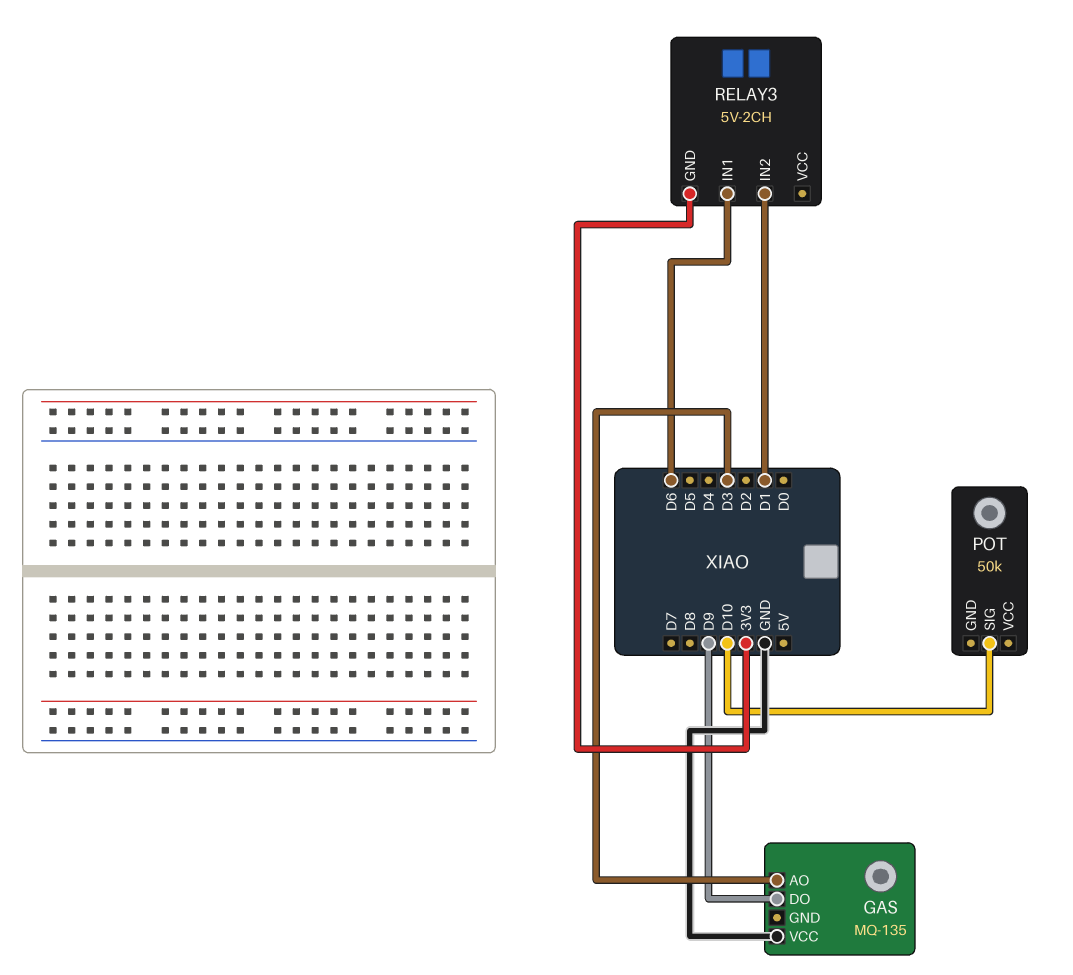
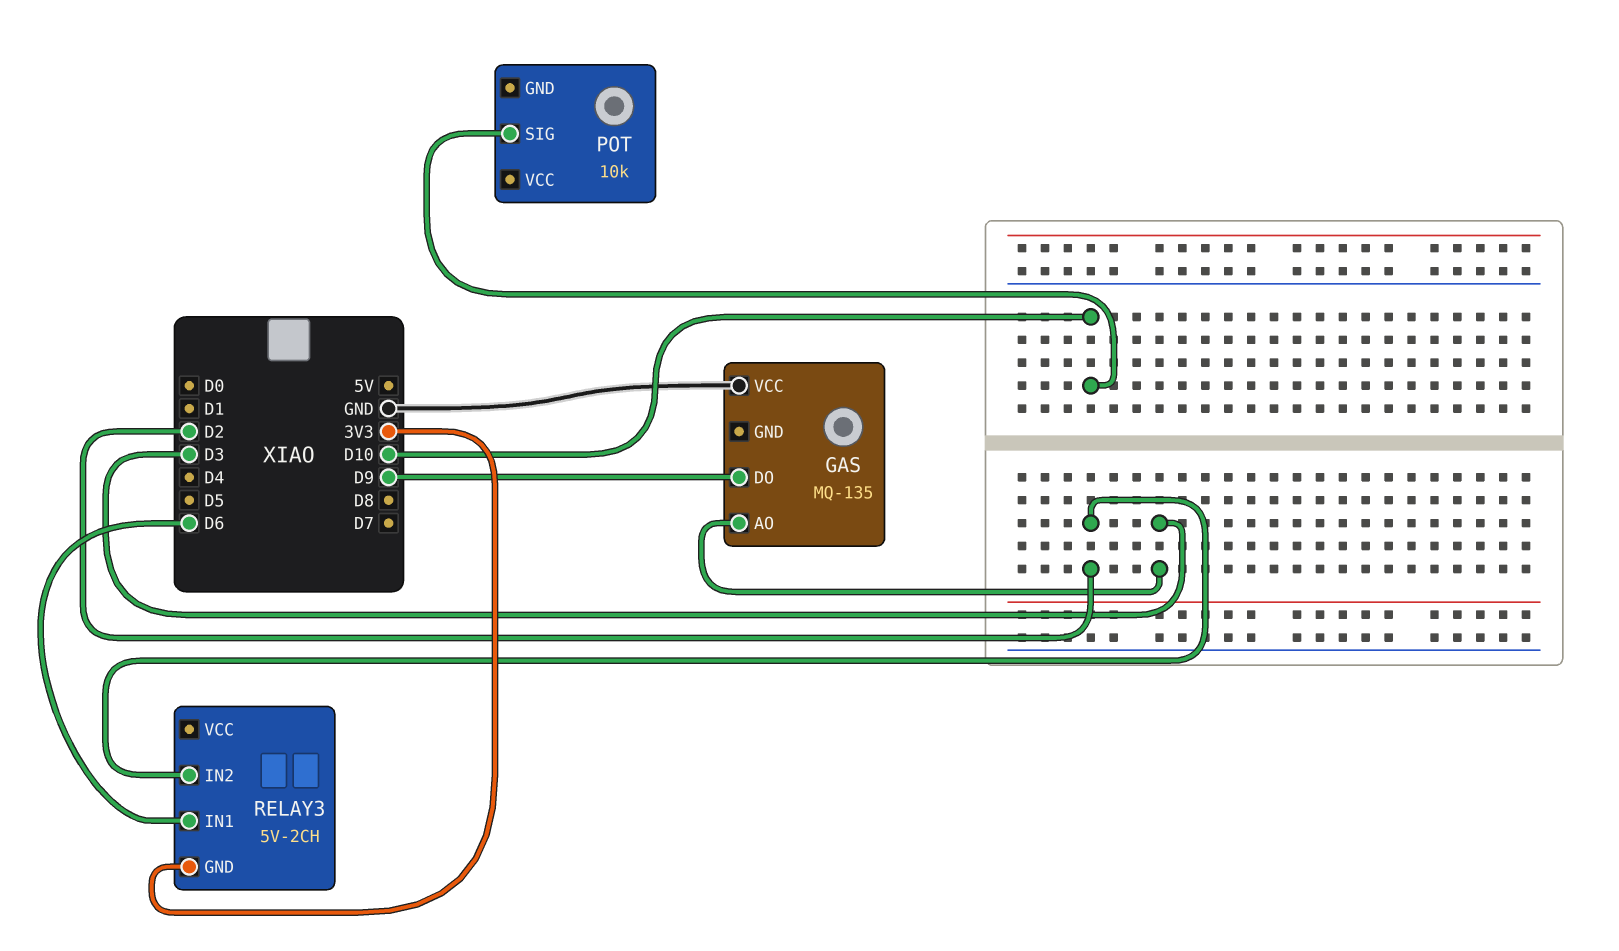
POT: 50k -> 10k
RELAY3 pin IN2: D1 -> D2

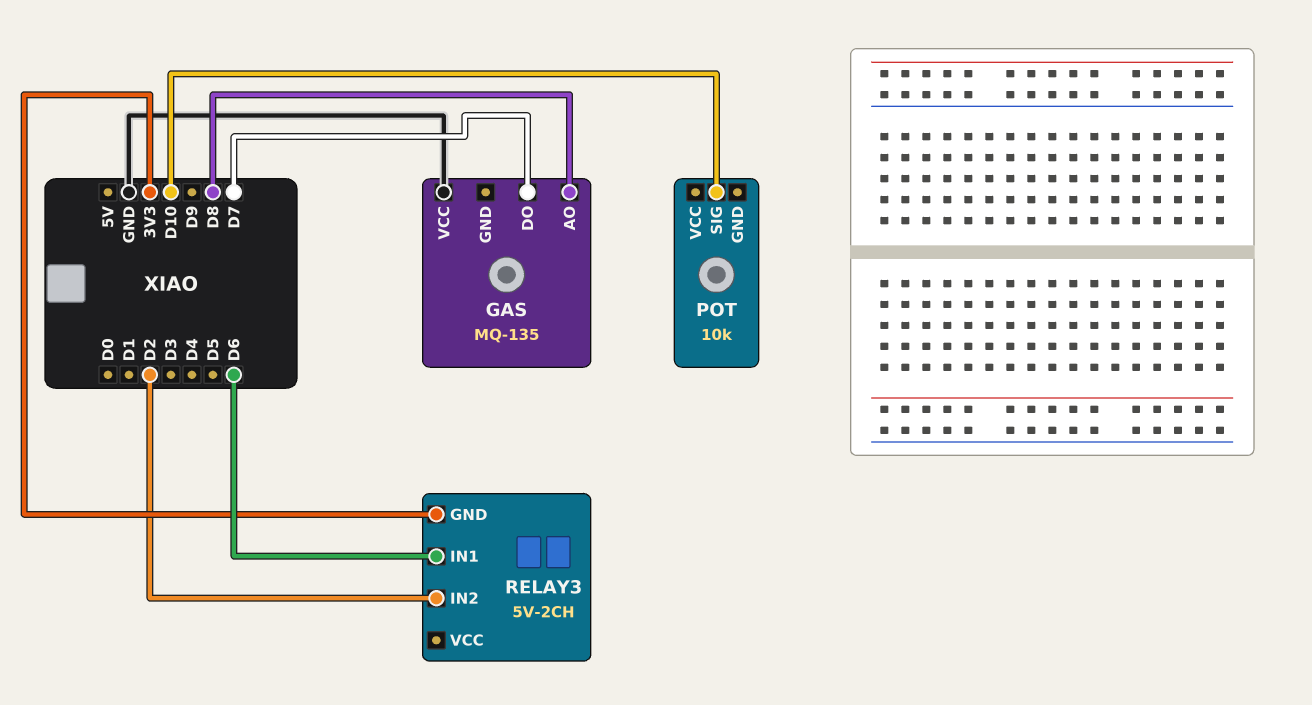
GAS pin AO: D3 -> D8
GAS pin DO: D9 -> D7

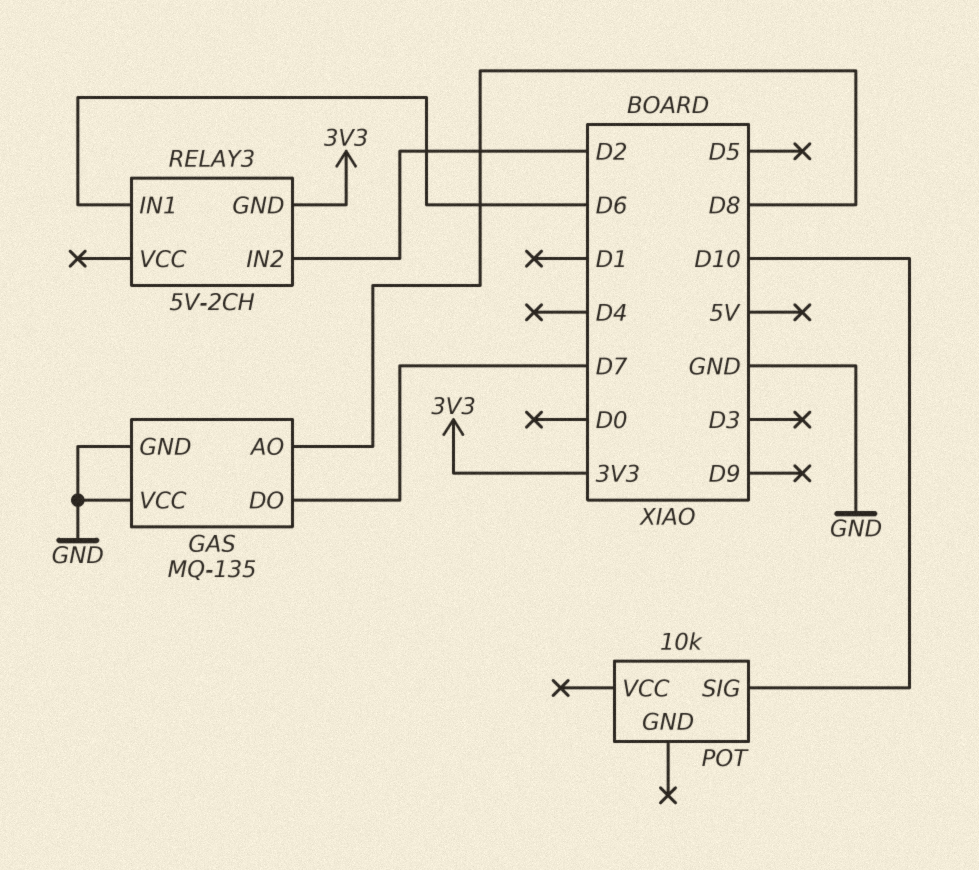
GAS pin GND: none -> GND

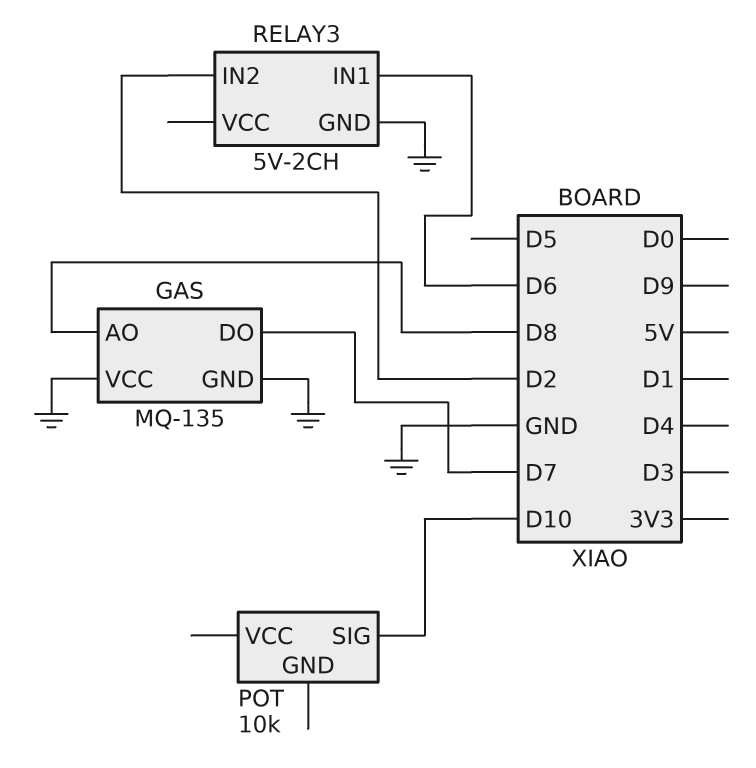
RELAY3 pin GND: 3V3 -> GND

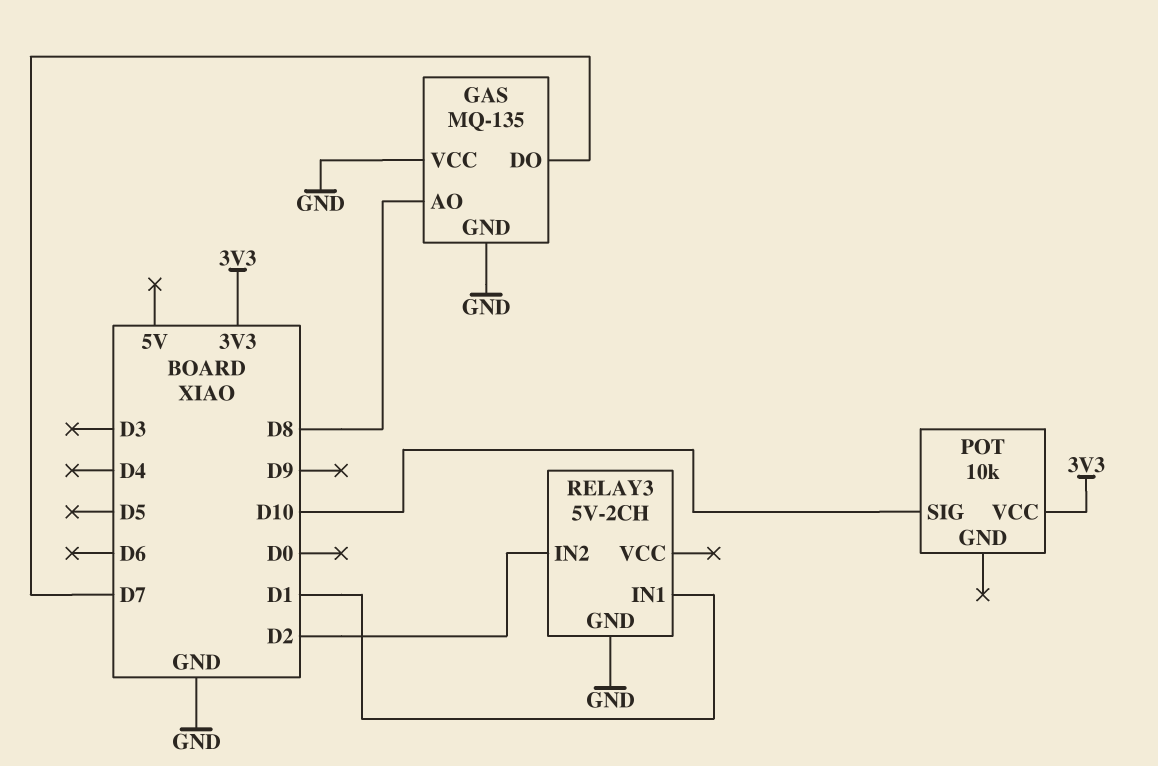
POT pin VCC: none -> 3V3
RELAY3 pin IN1: D6 -> D1

